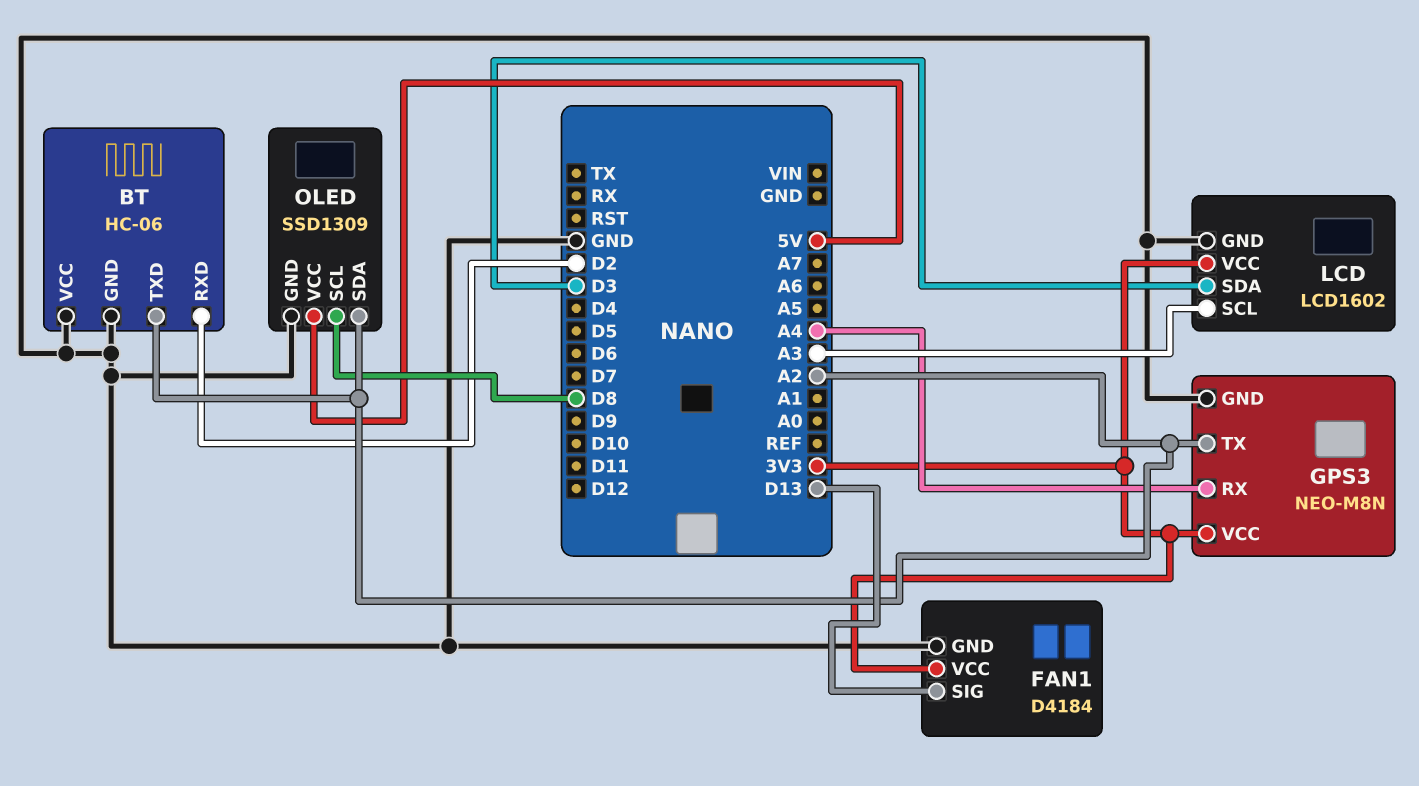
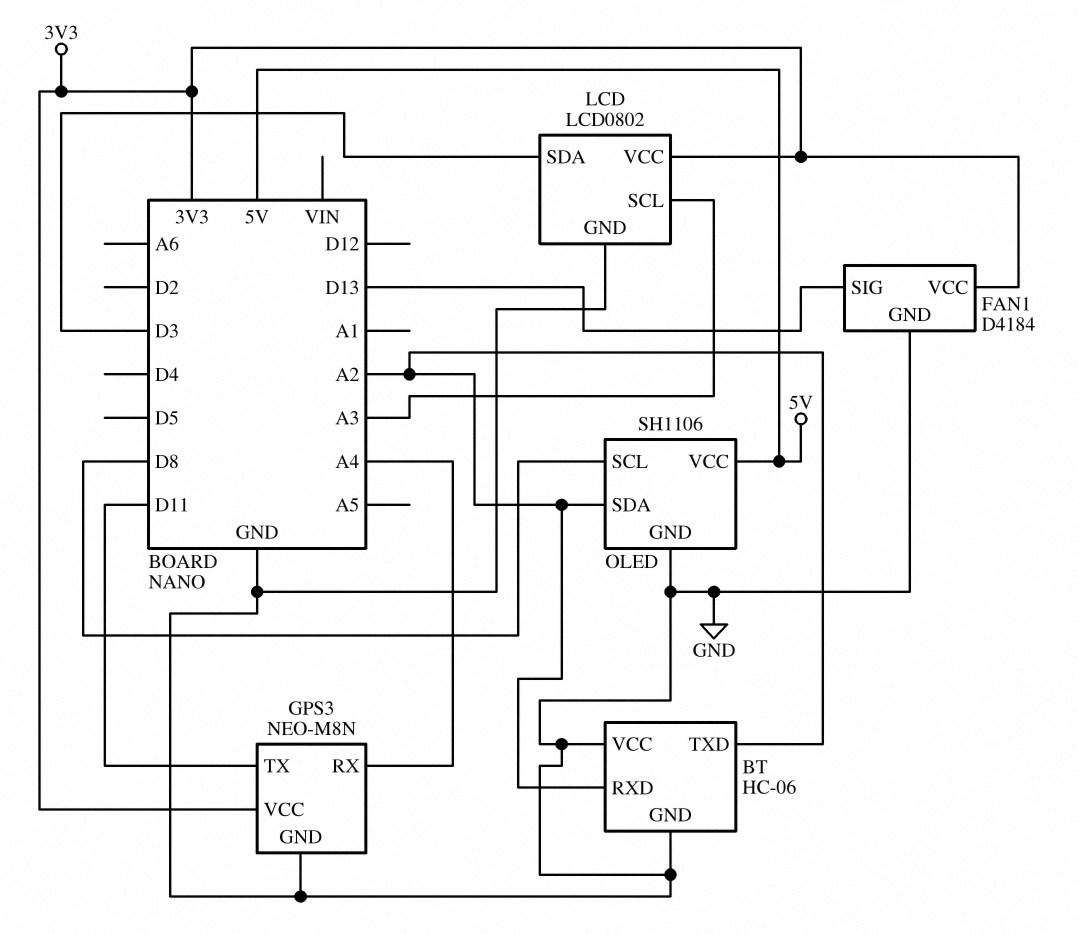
BT pin RXD: D2 -> A2
GPS3 pin TX: A2 -> D11
LCD: LCD1602 -> LCD0802
OLED: SSD1309 -> SH1106

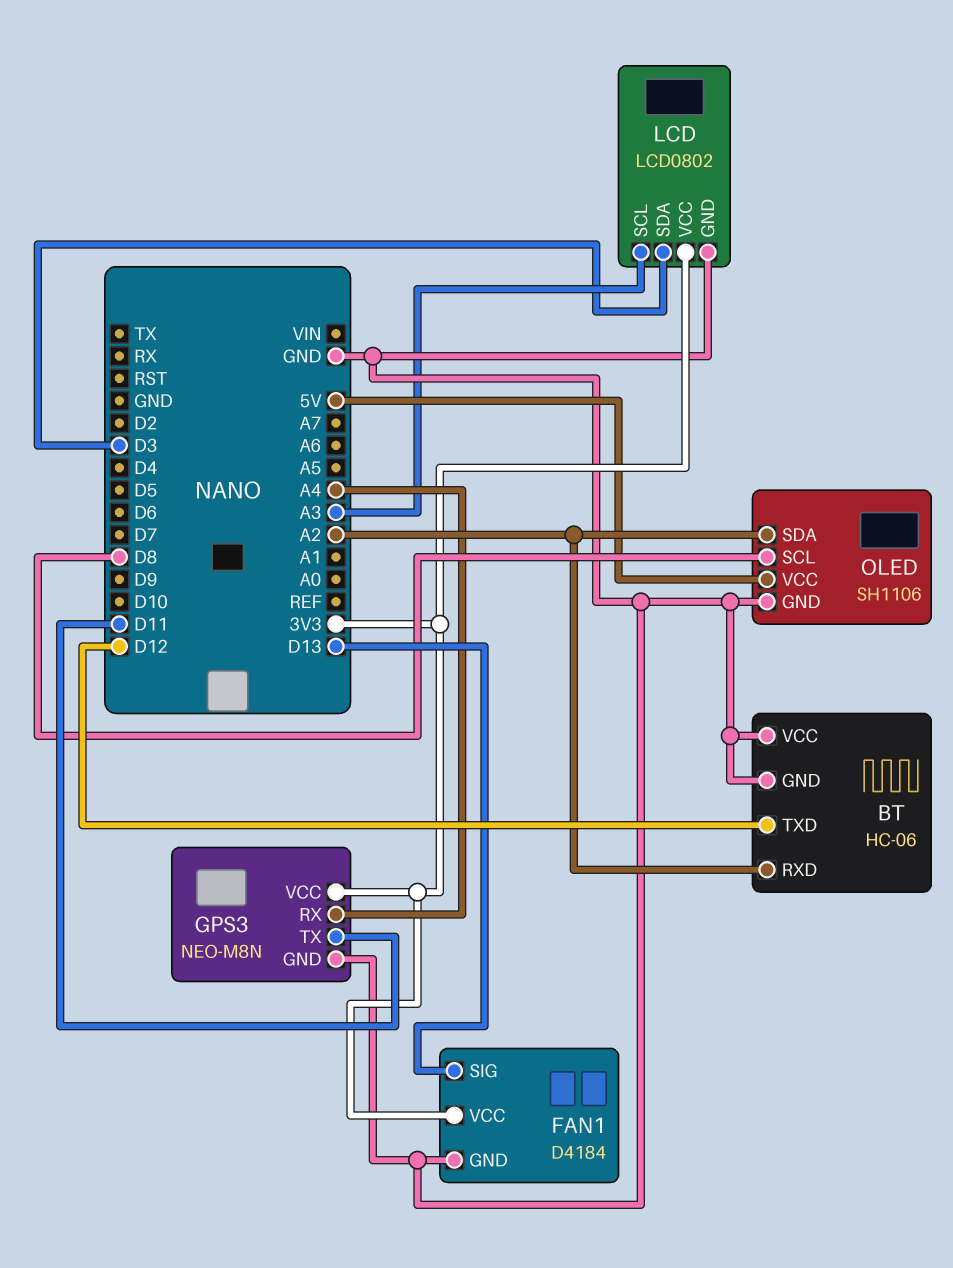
BT pin TXD: A2 -> D12

